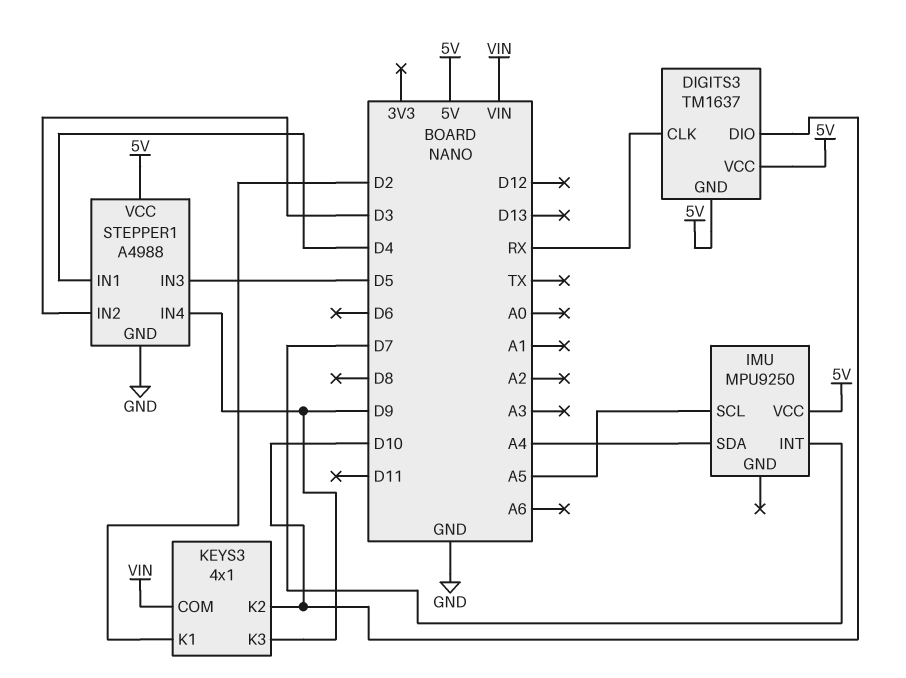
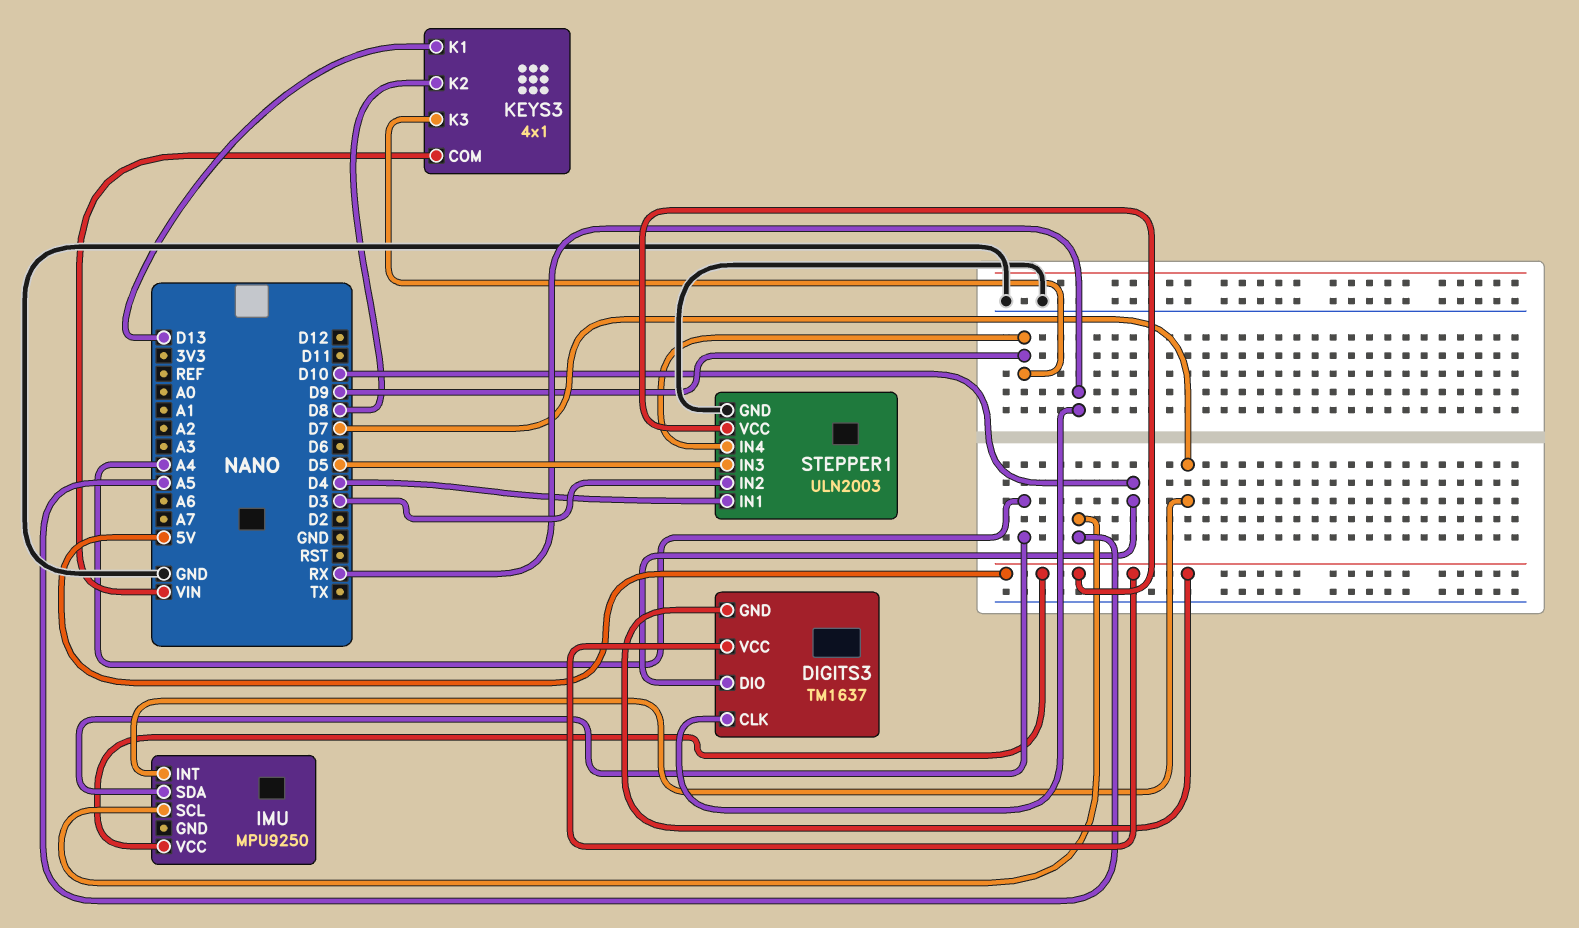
KEYS3 pin K1: D2 -> D13
KEYS3 pin K2: D10 -> D8
STEPPER1: A4988 -> ULN2003

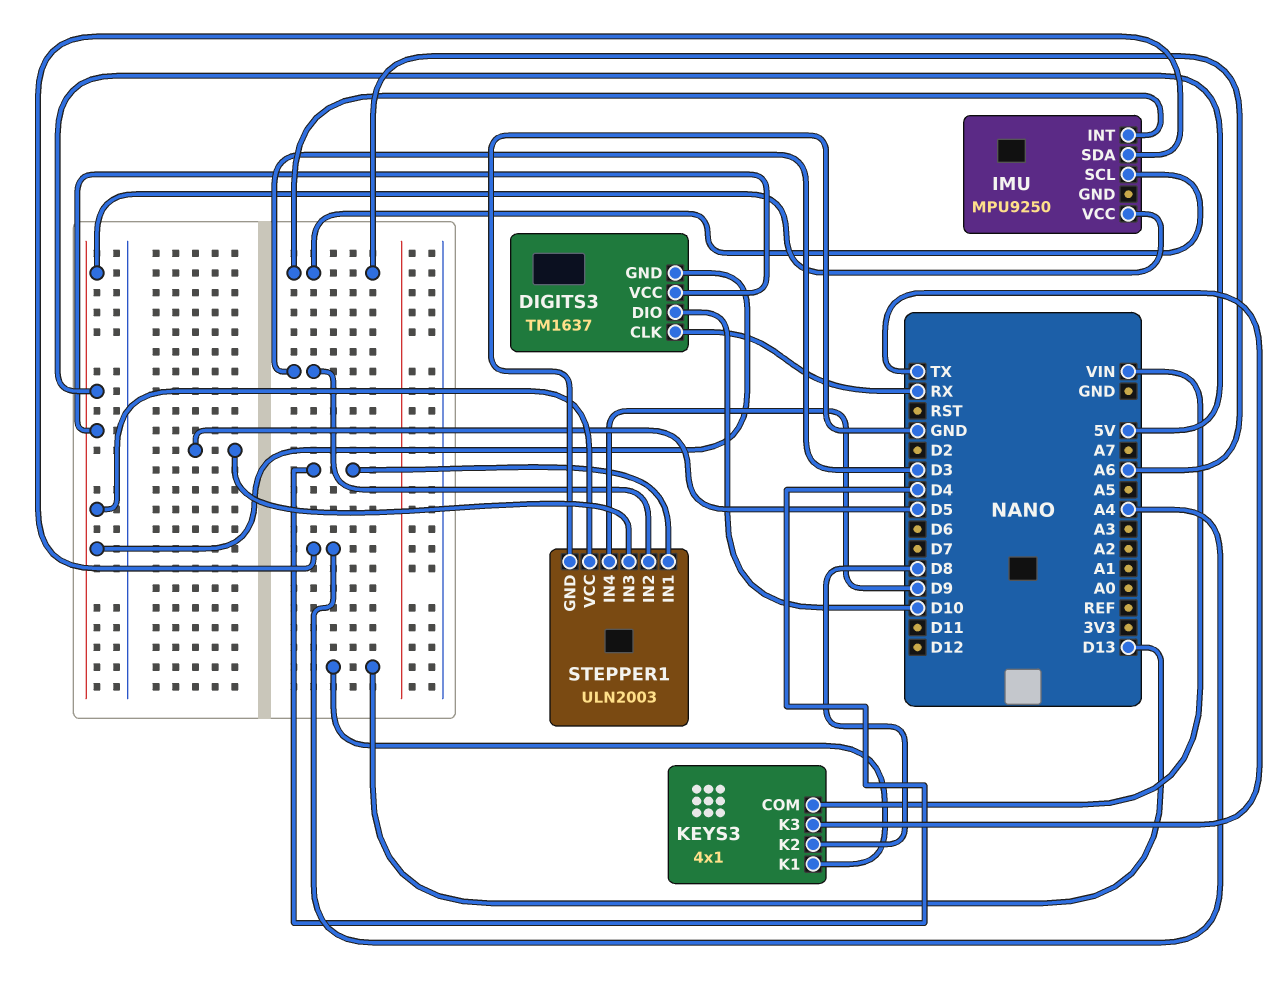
IMU pin INT: D7 -> A6
IMU pin SCL: A5 -> A6
KEYS3 pin K3: D9 -> TX

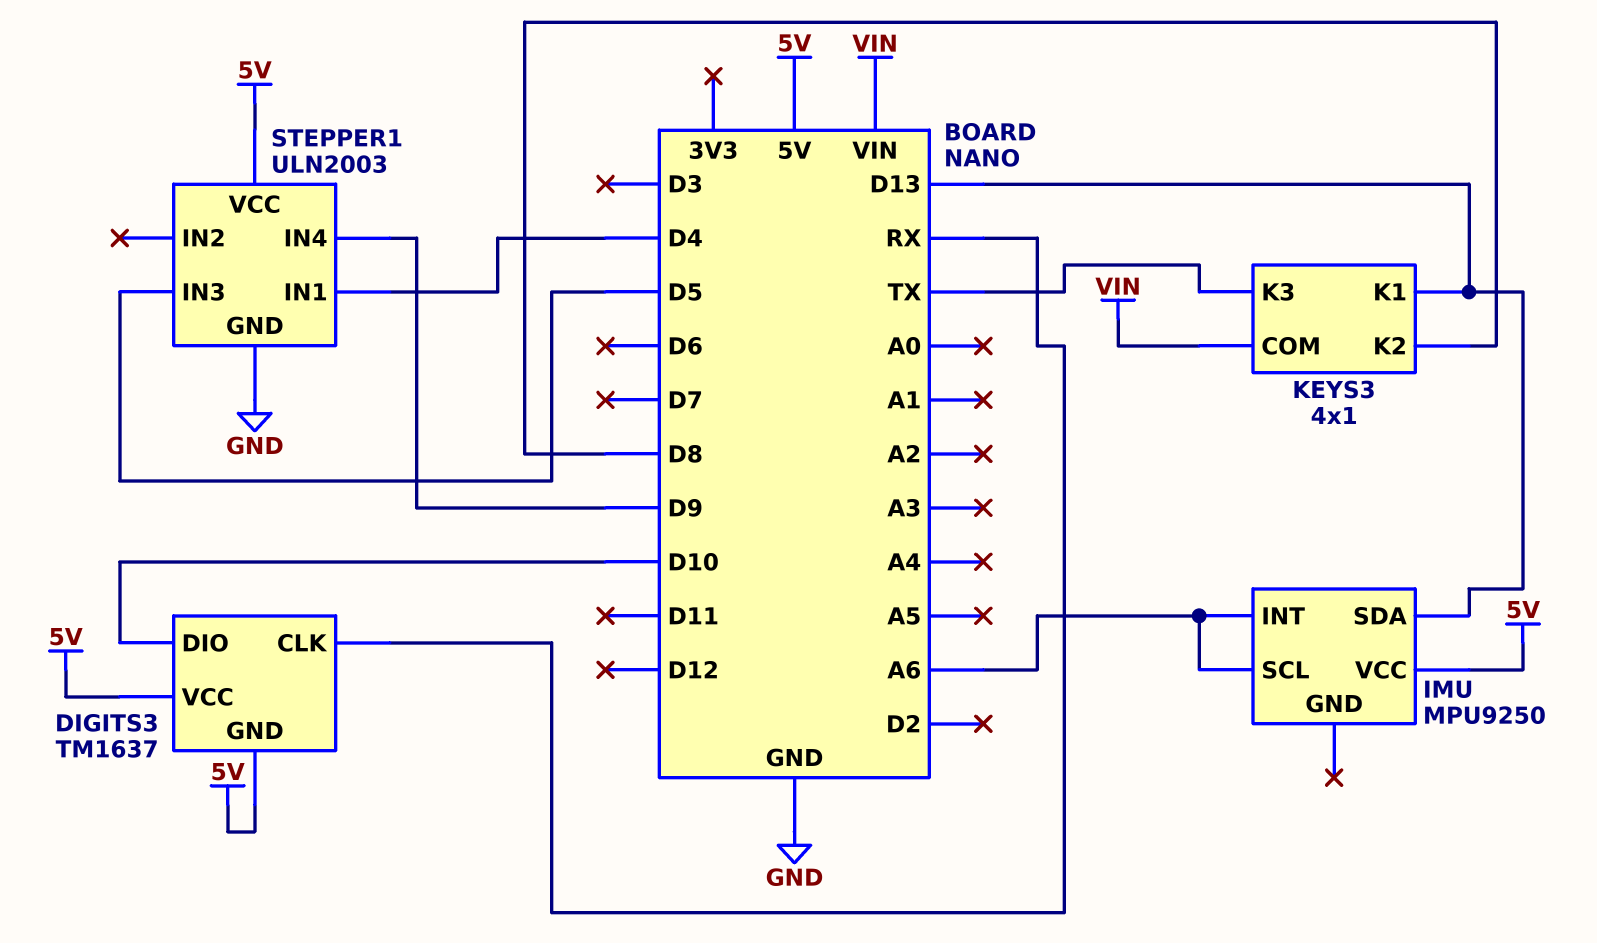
IMU pin SDA: A4 -> D13
STEPPER1 pin IN2: D3 -> none

